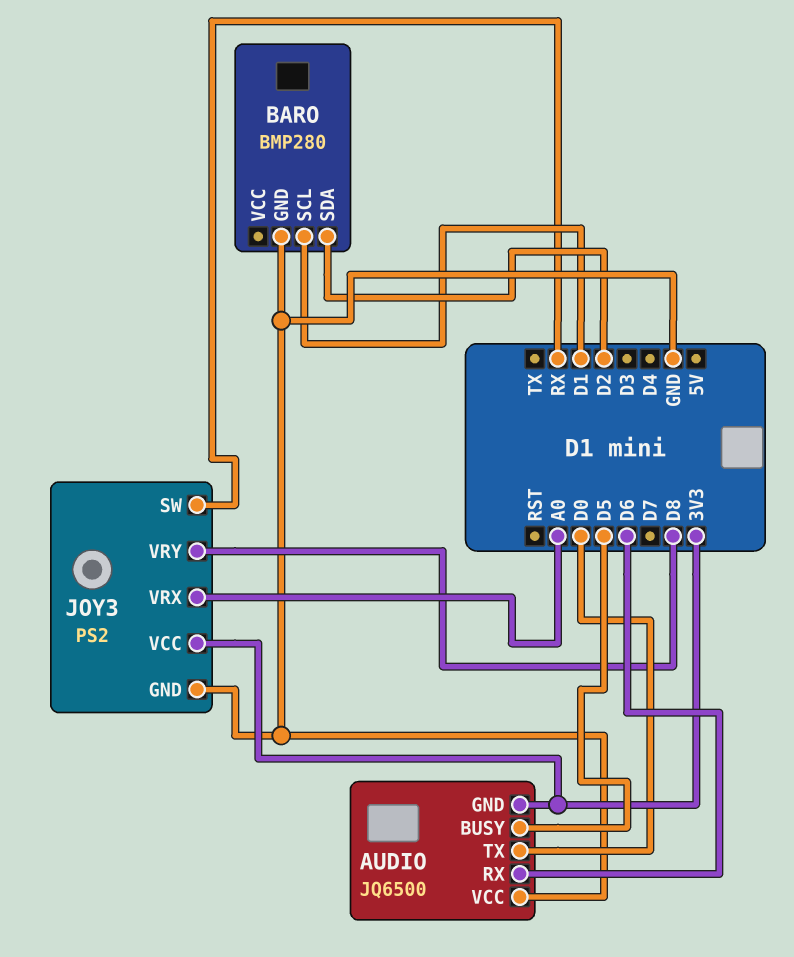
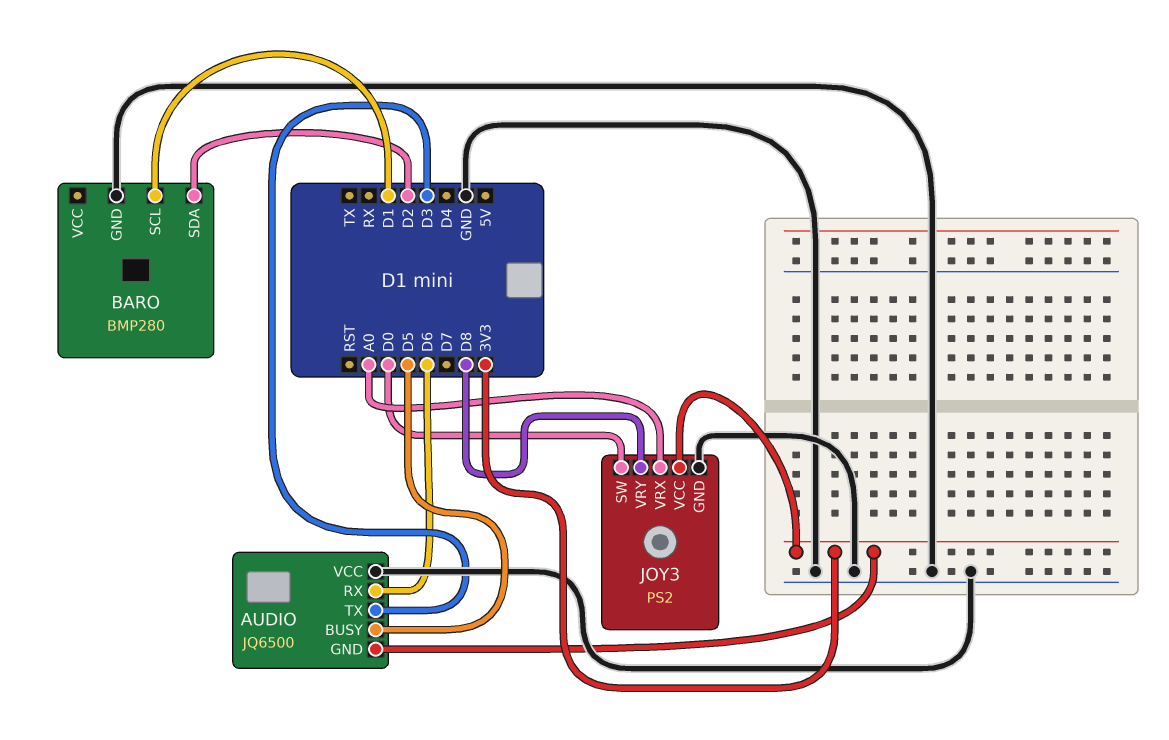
AUDIO pin TX: D0 -> D3
JOY3 pin SW: RX -> D0

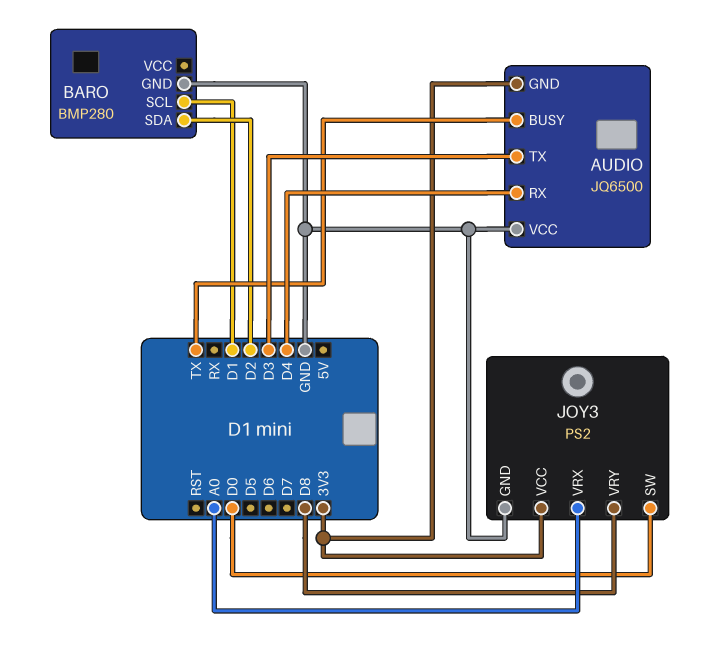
AUDIO pin BUSY: D5 -> TX
AUDIO pin RX: D6 -> D4

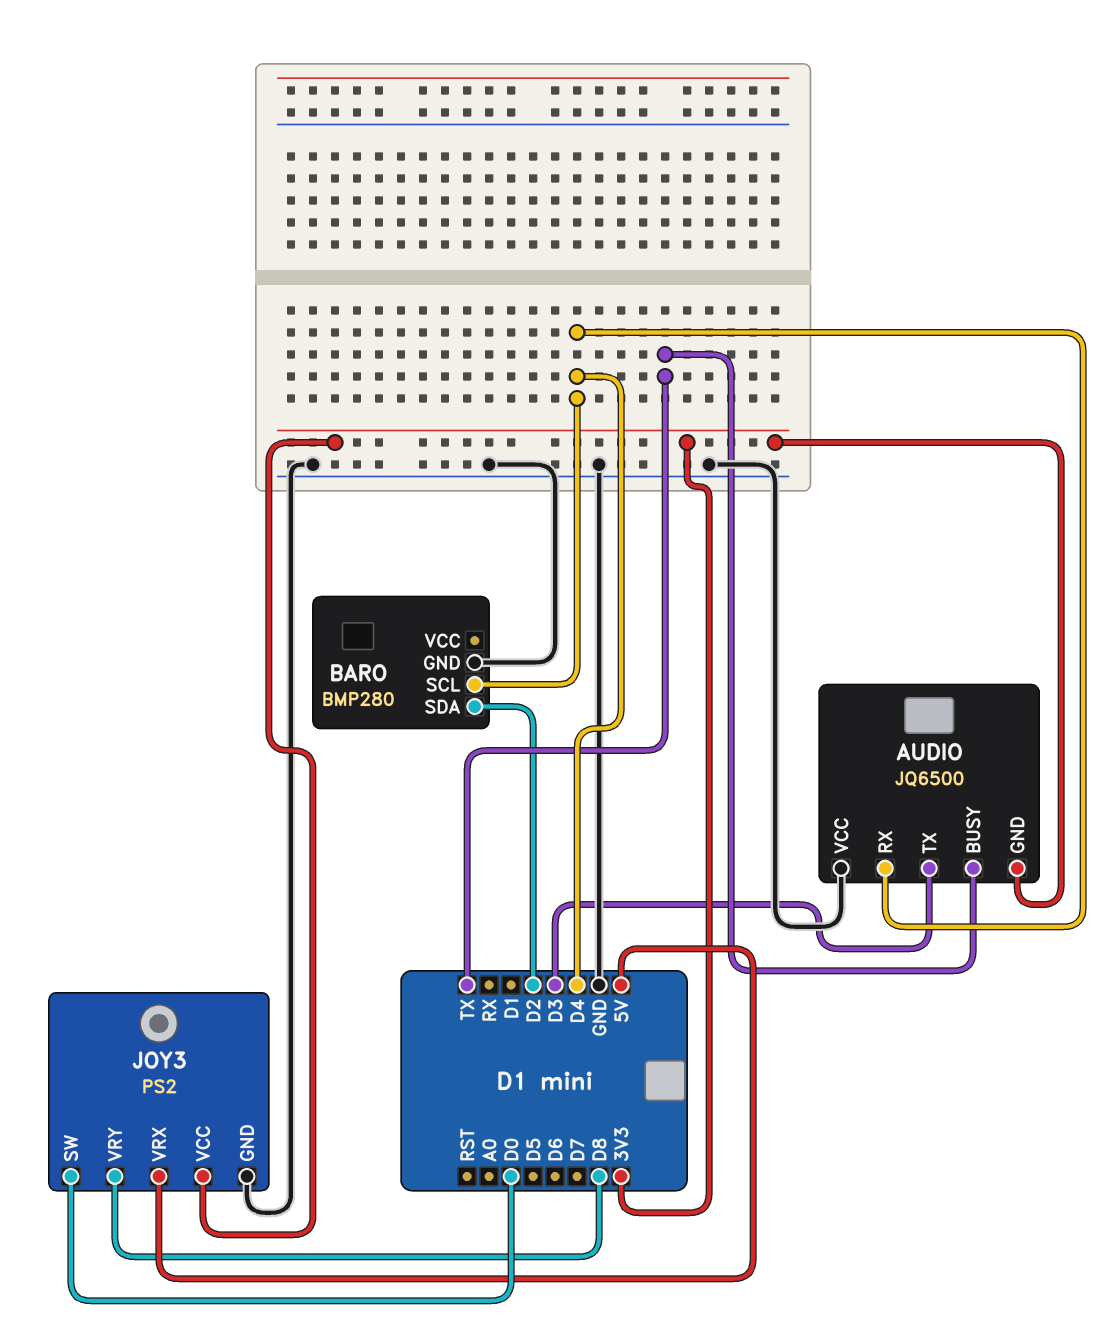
BARO pin SCL: D1 -> D4
JOY3 pin VRX: A0 -> 5V

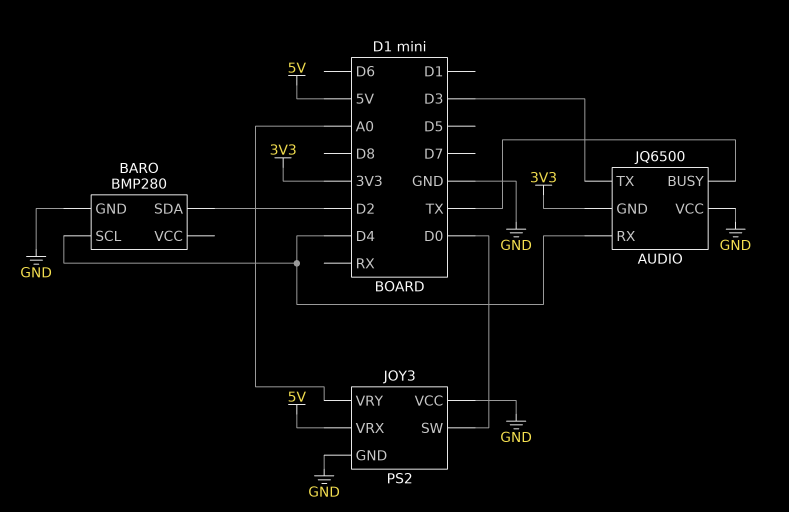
JOY3 pin VCC: 3V3 -> GND
JOY3 pin VRY: D8 -> A0

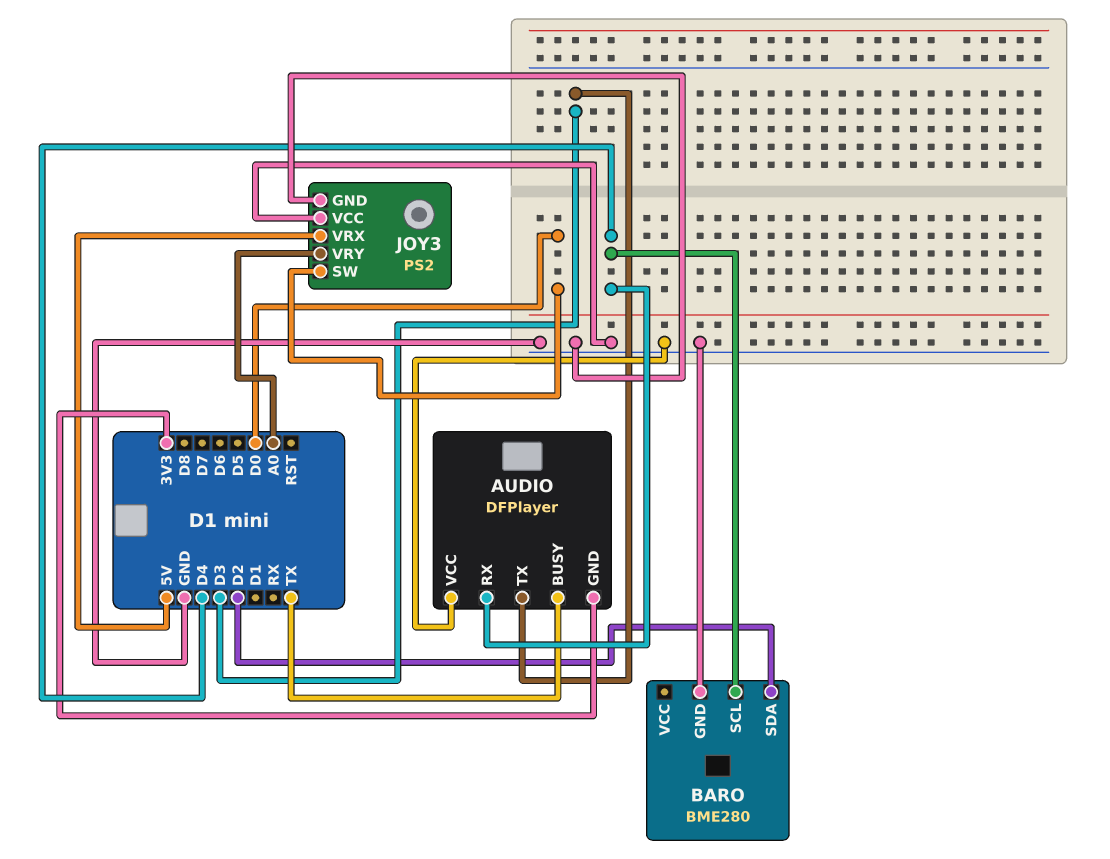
AUDIO: JQ6500 -> DFPlayer
BARO: BMP280 -> BME280

